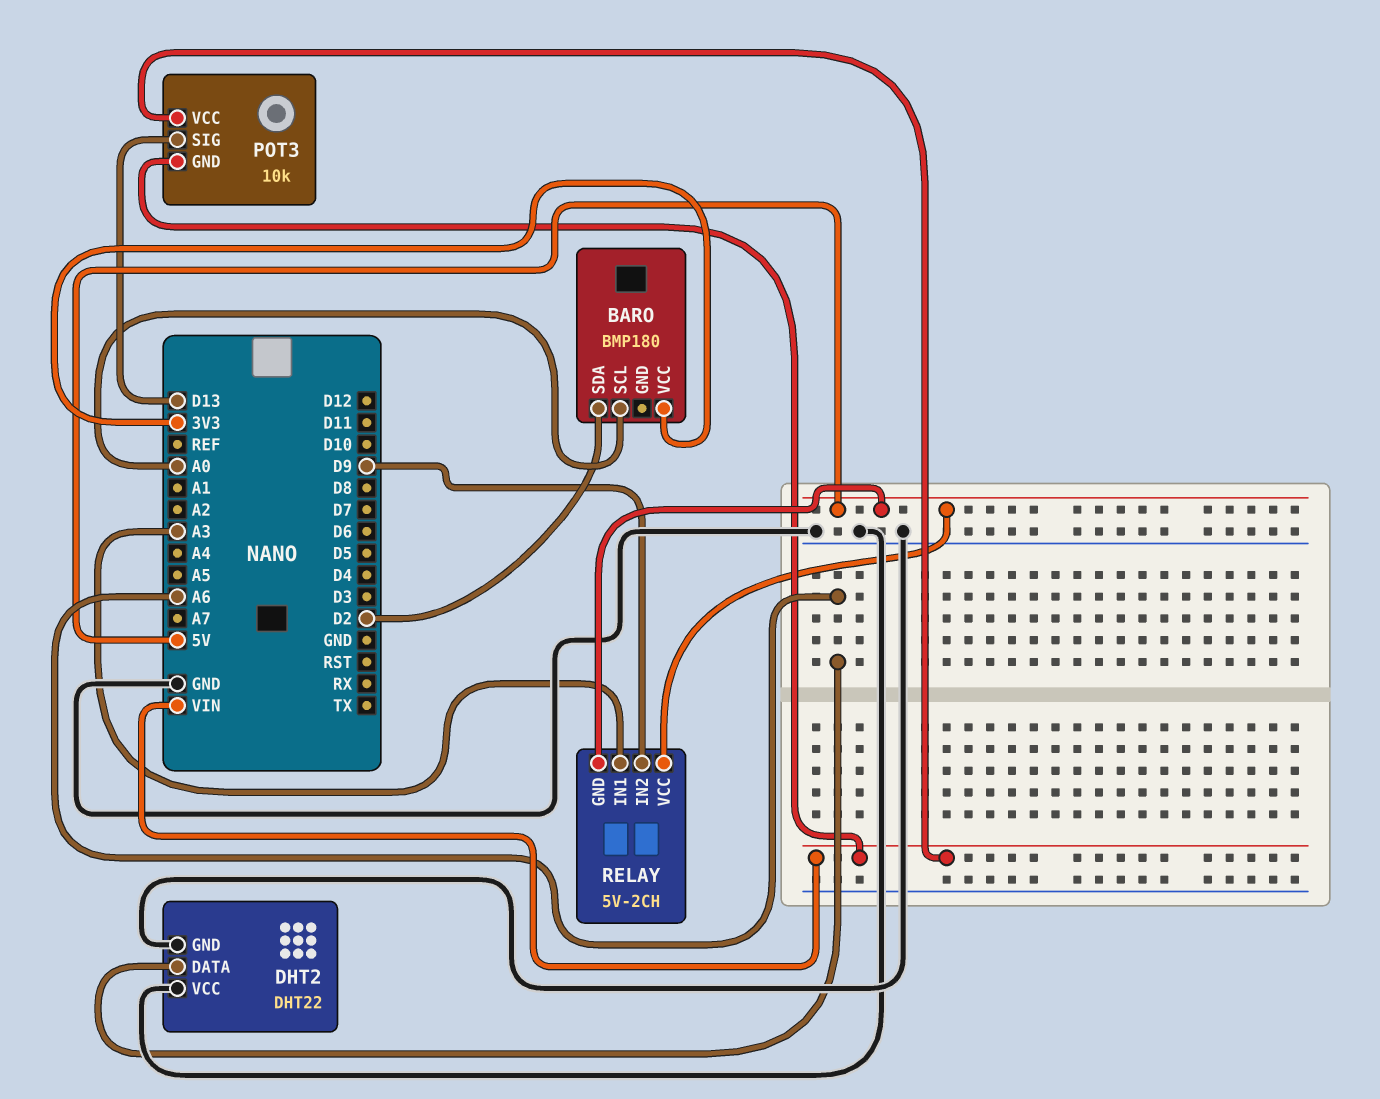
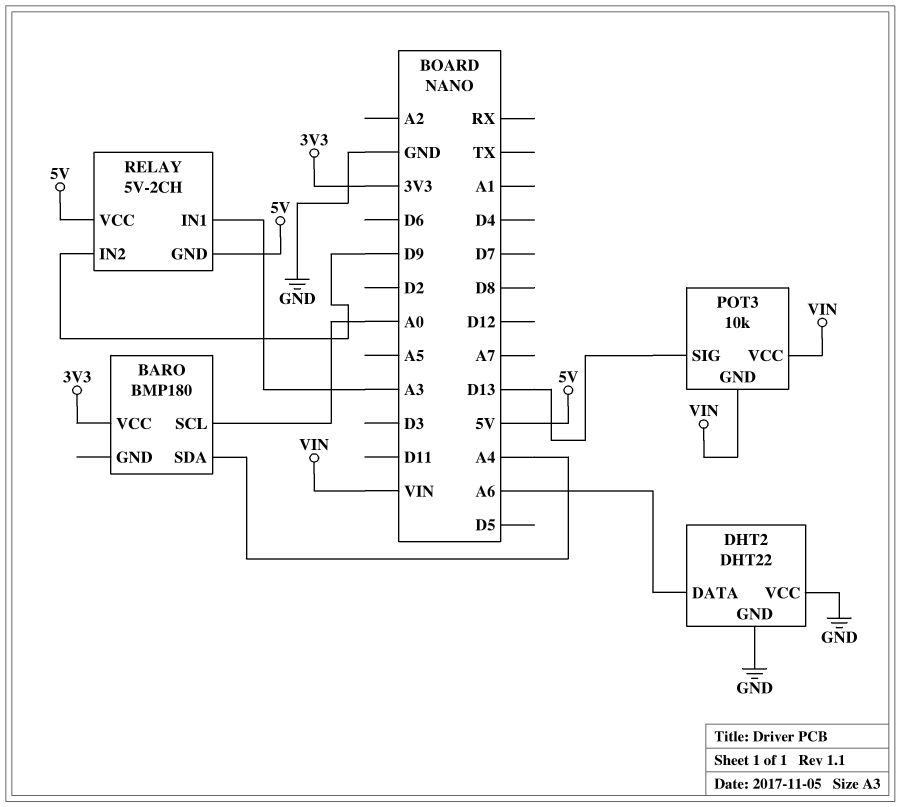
BARO pin SDA: D2 -> A4

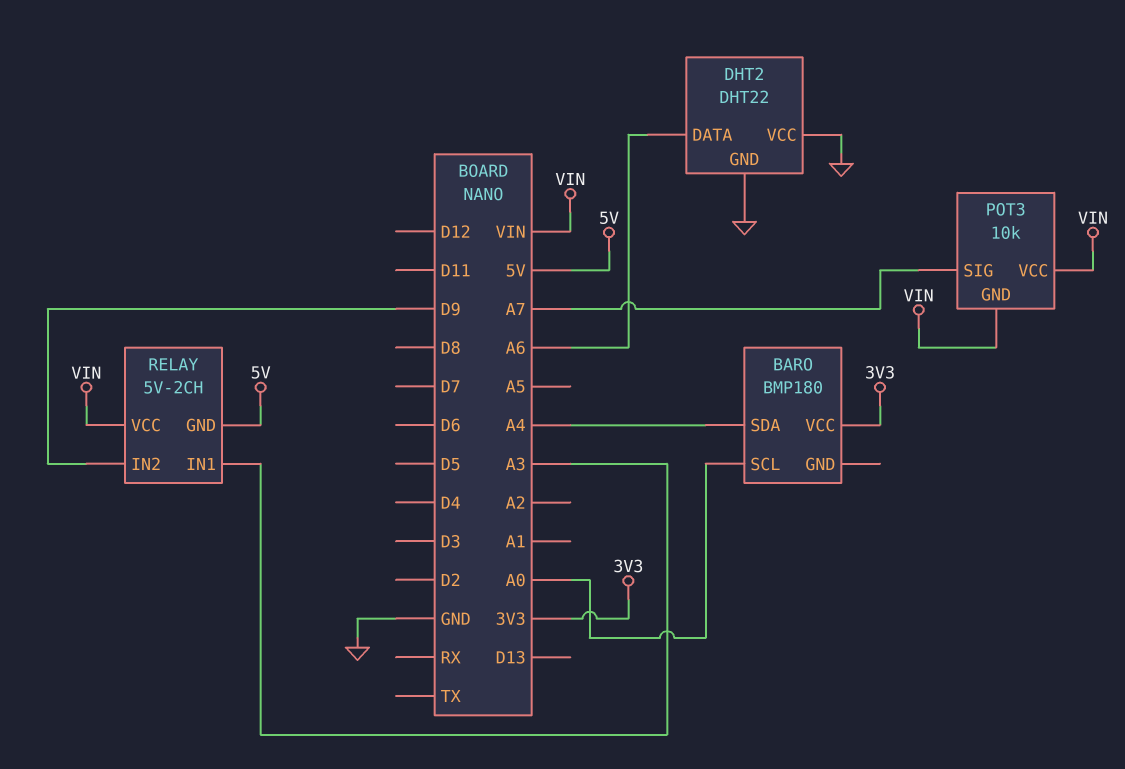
POT3 pin SIG: D13 -> A7
RELAY pin VCC: 5V -> VIN

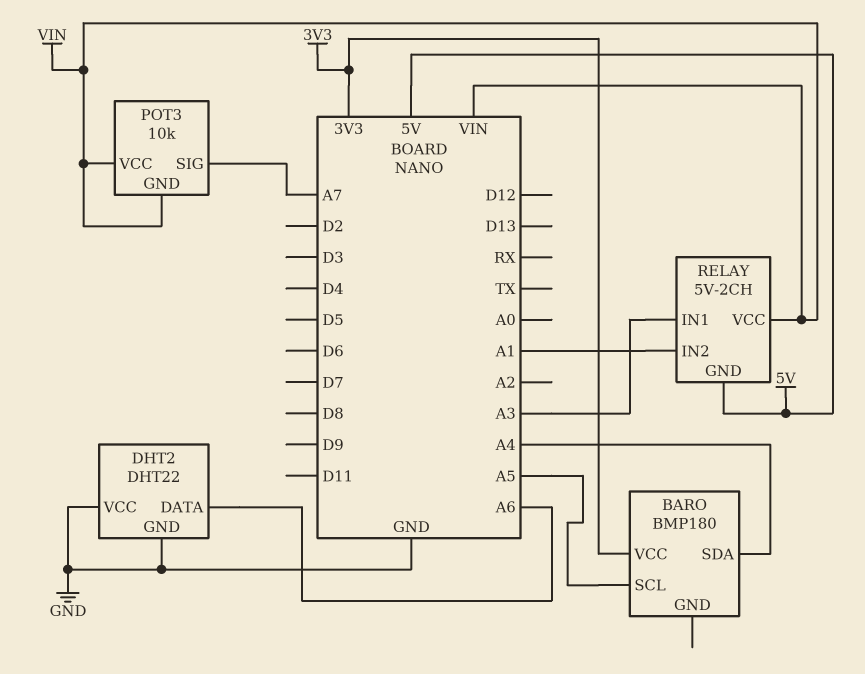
BARO pin SCL: A0 -> A5
RELAY pin IN2: D9 -> A1

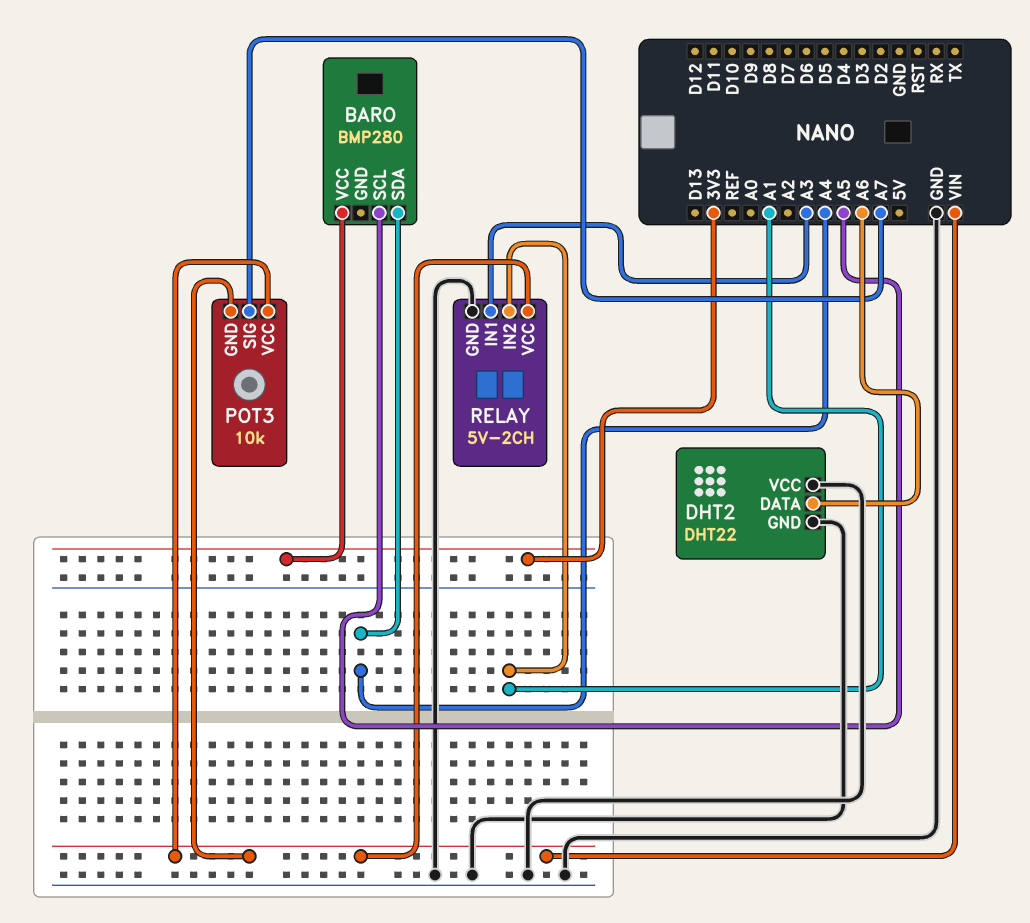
BARO: BMP180 -> BMP280
RELAY pin GND: 5V -> GND

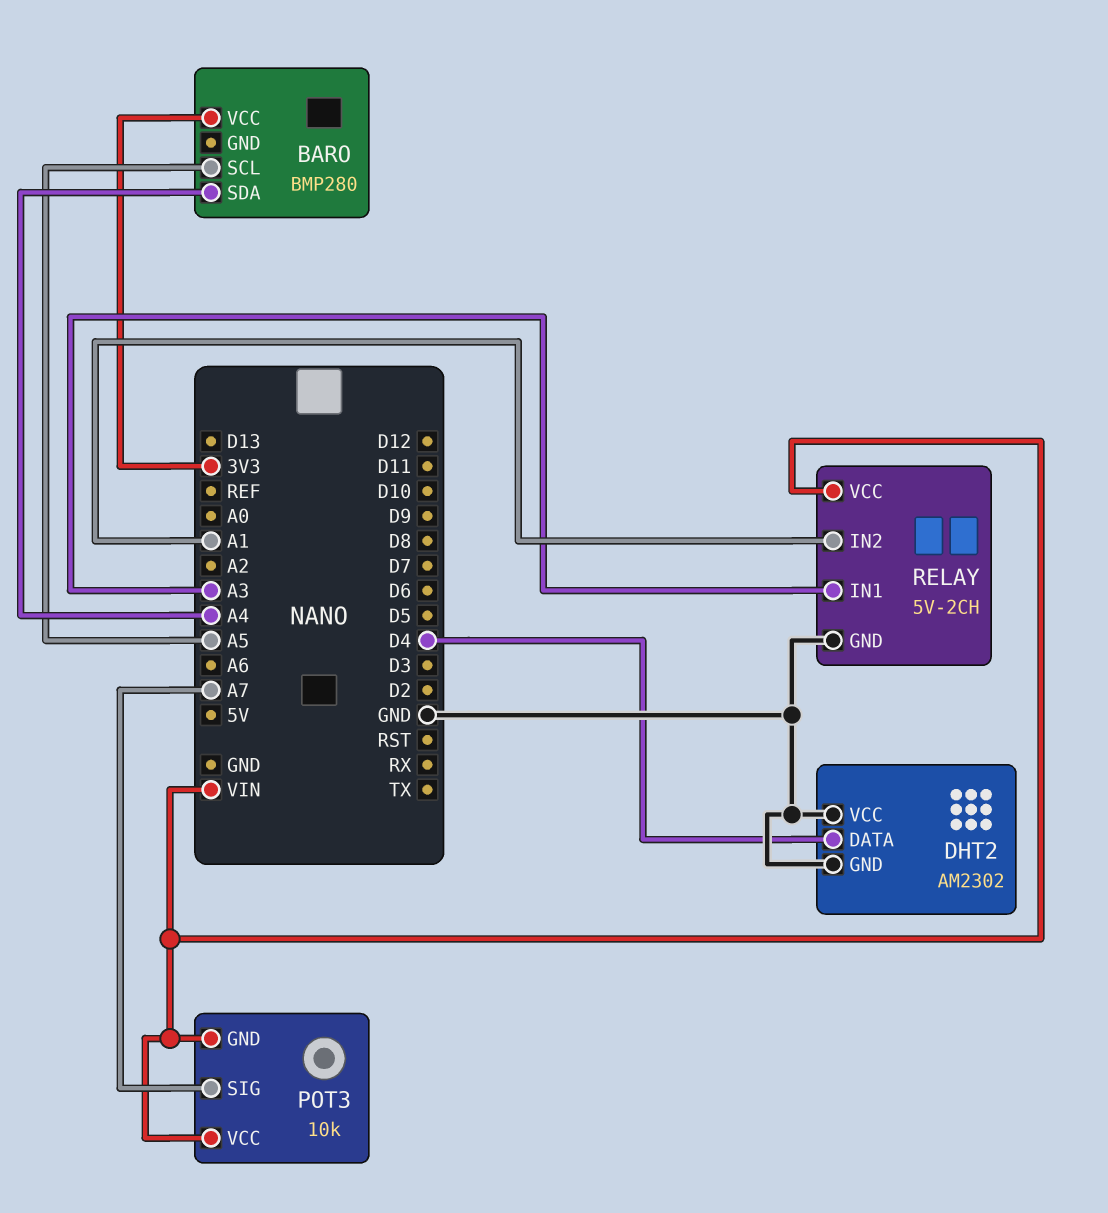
DHT2: DHT22 -> AM2302
DHT2 pin DATA: A6 -> D4

